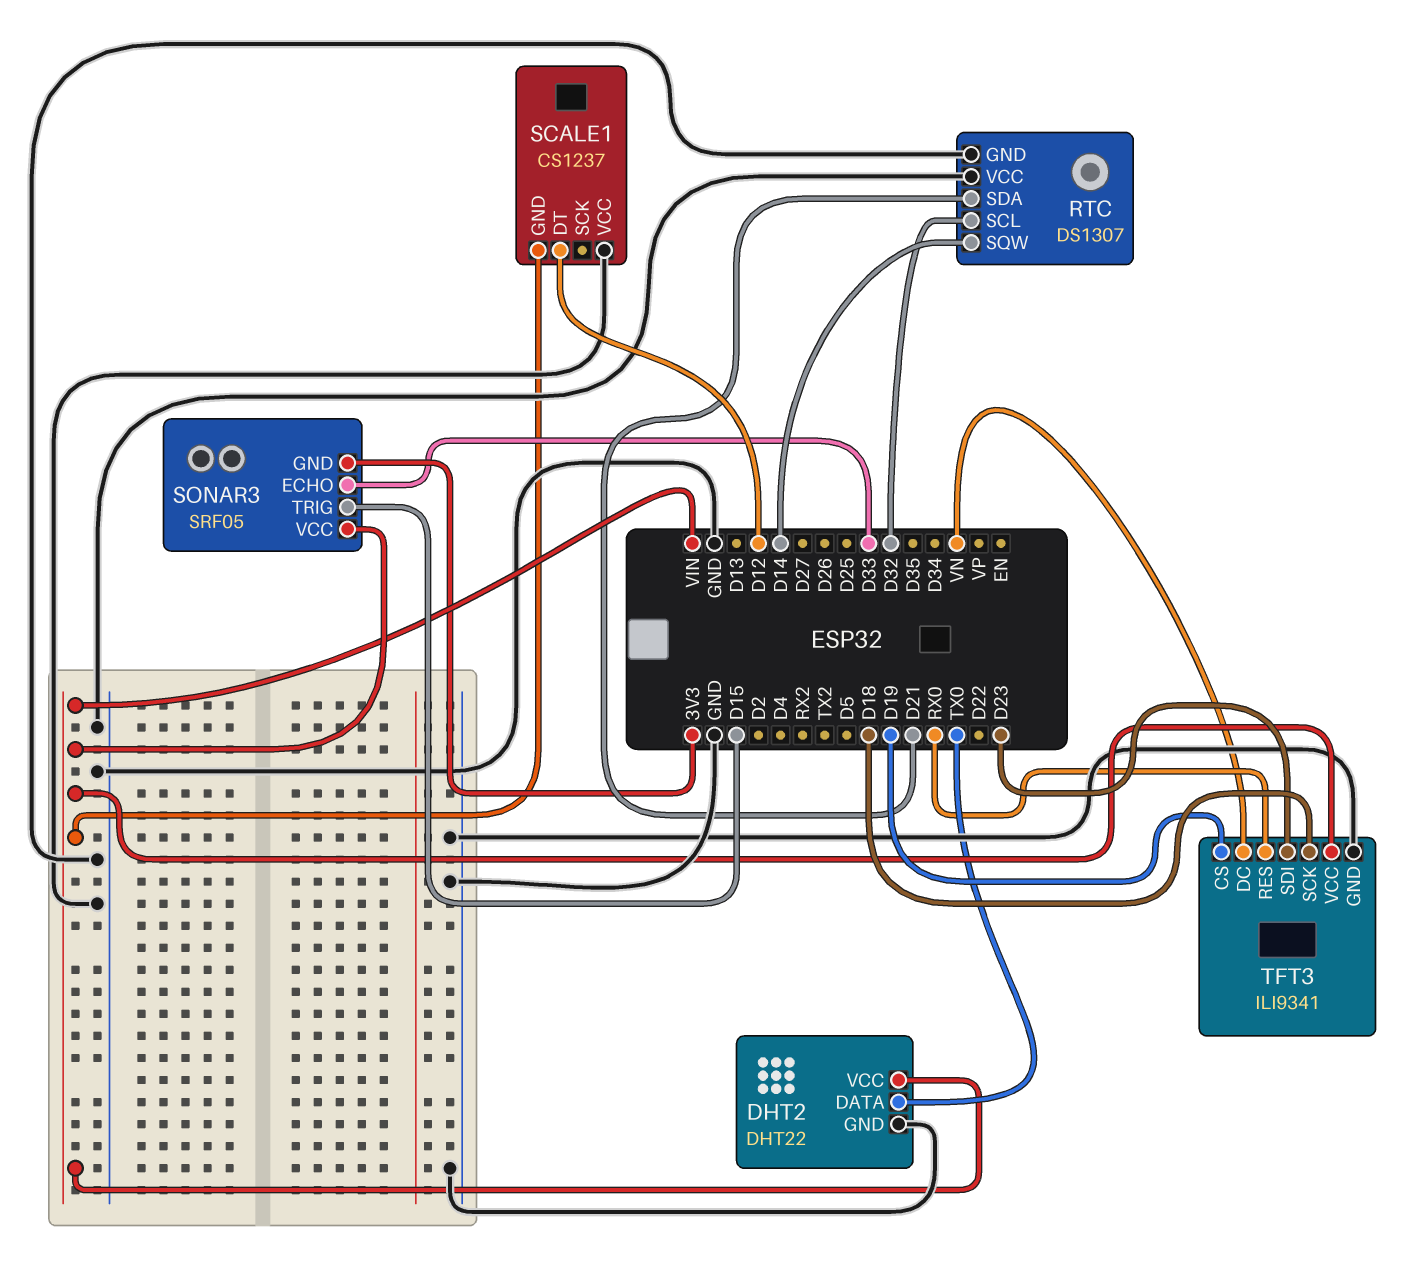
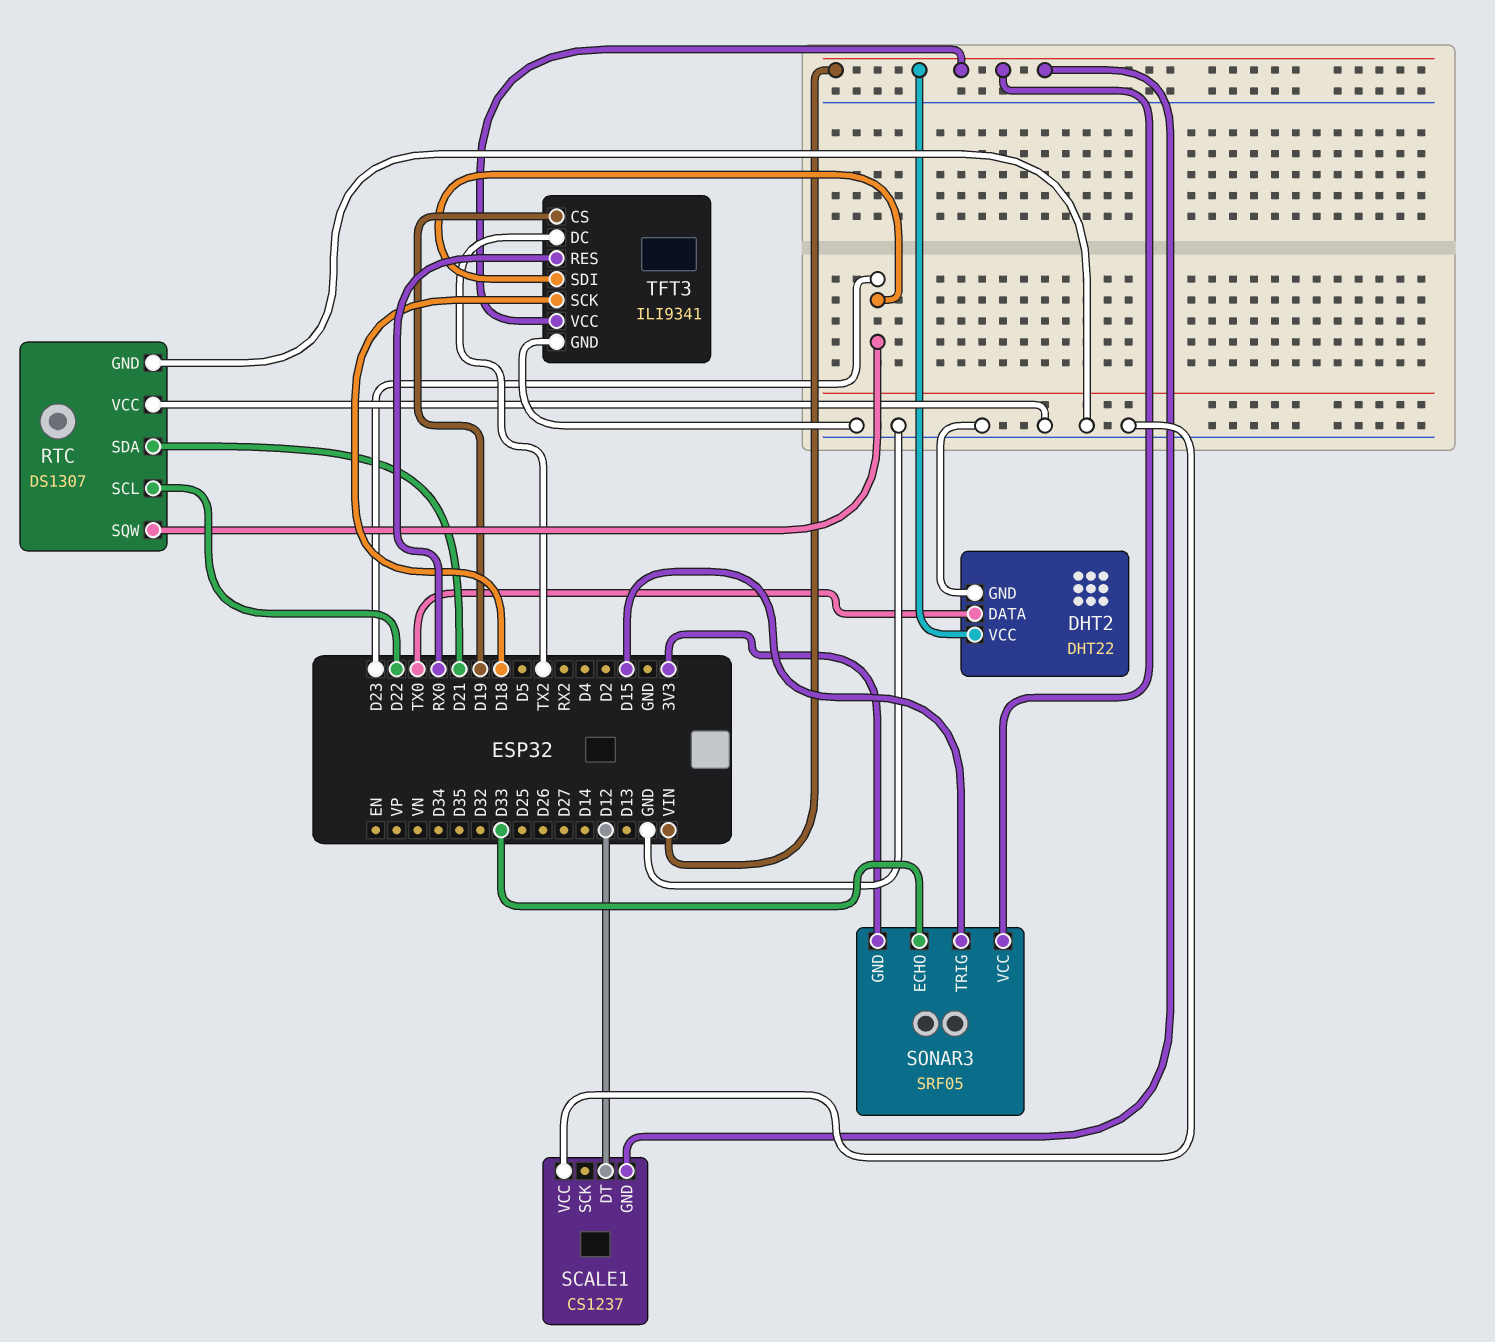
RTC pin SCL: D32 -> D22
RTC pin SQW: D14 -> D23
TFT3 pin DC: VN -> TX2

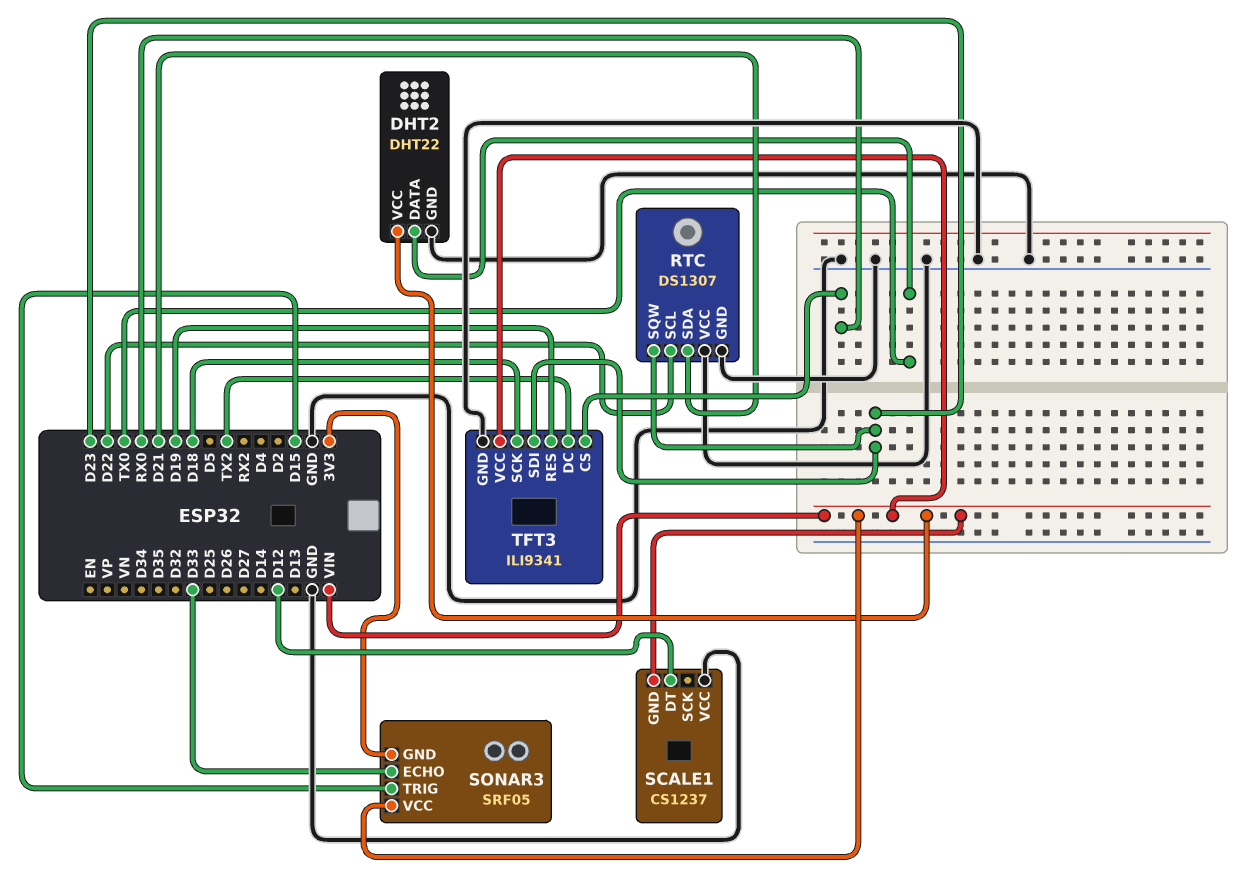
TFT3 pin CS: D19 -> RX0
TFT3 pin RES: RX0 -> D19

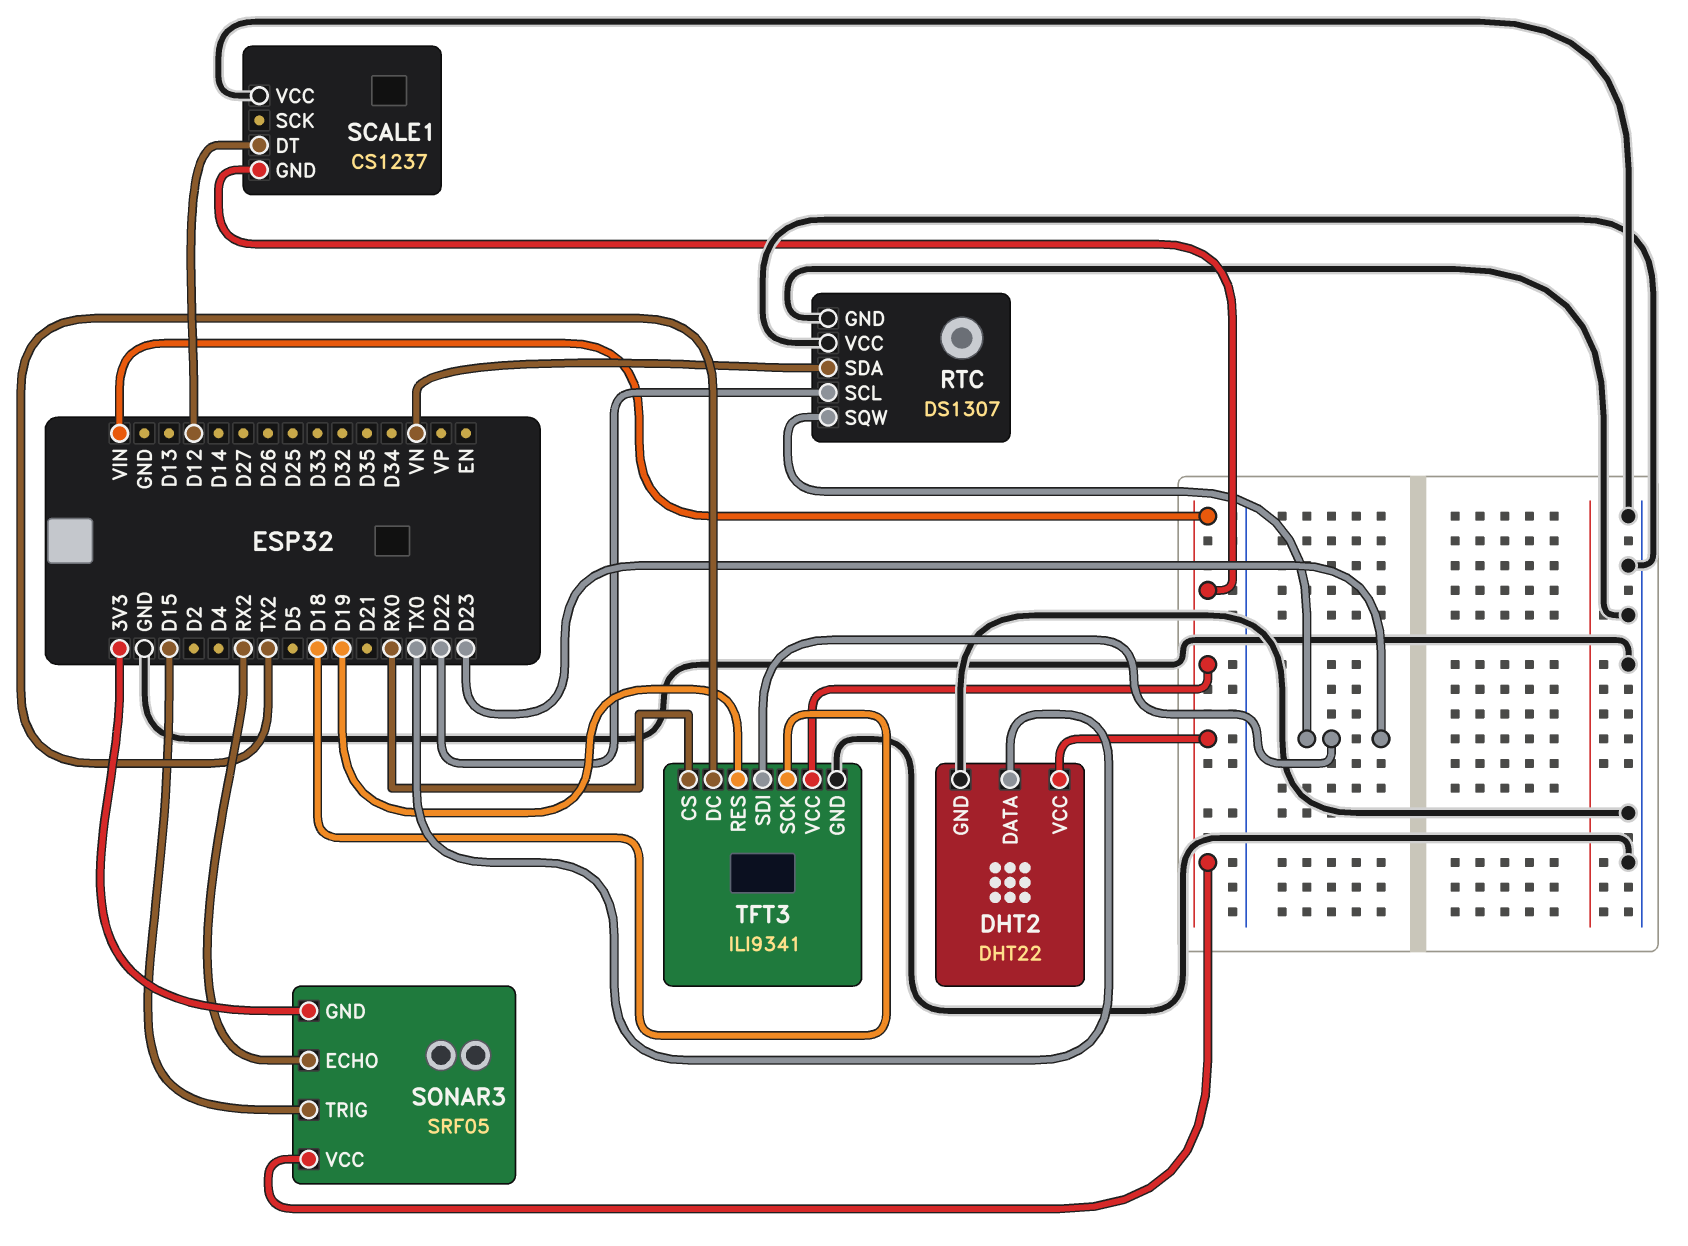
RTC pin SDA: D21 -> VN
SONAR3 pin ECHO: D33 -> RX2

